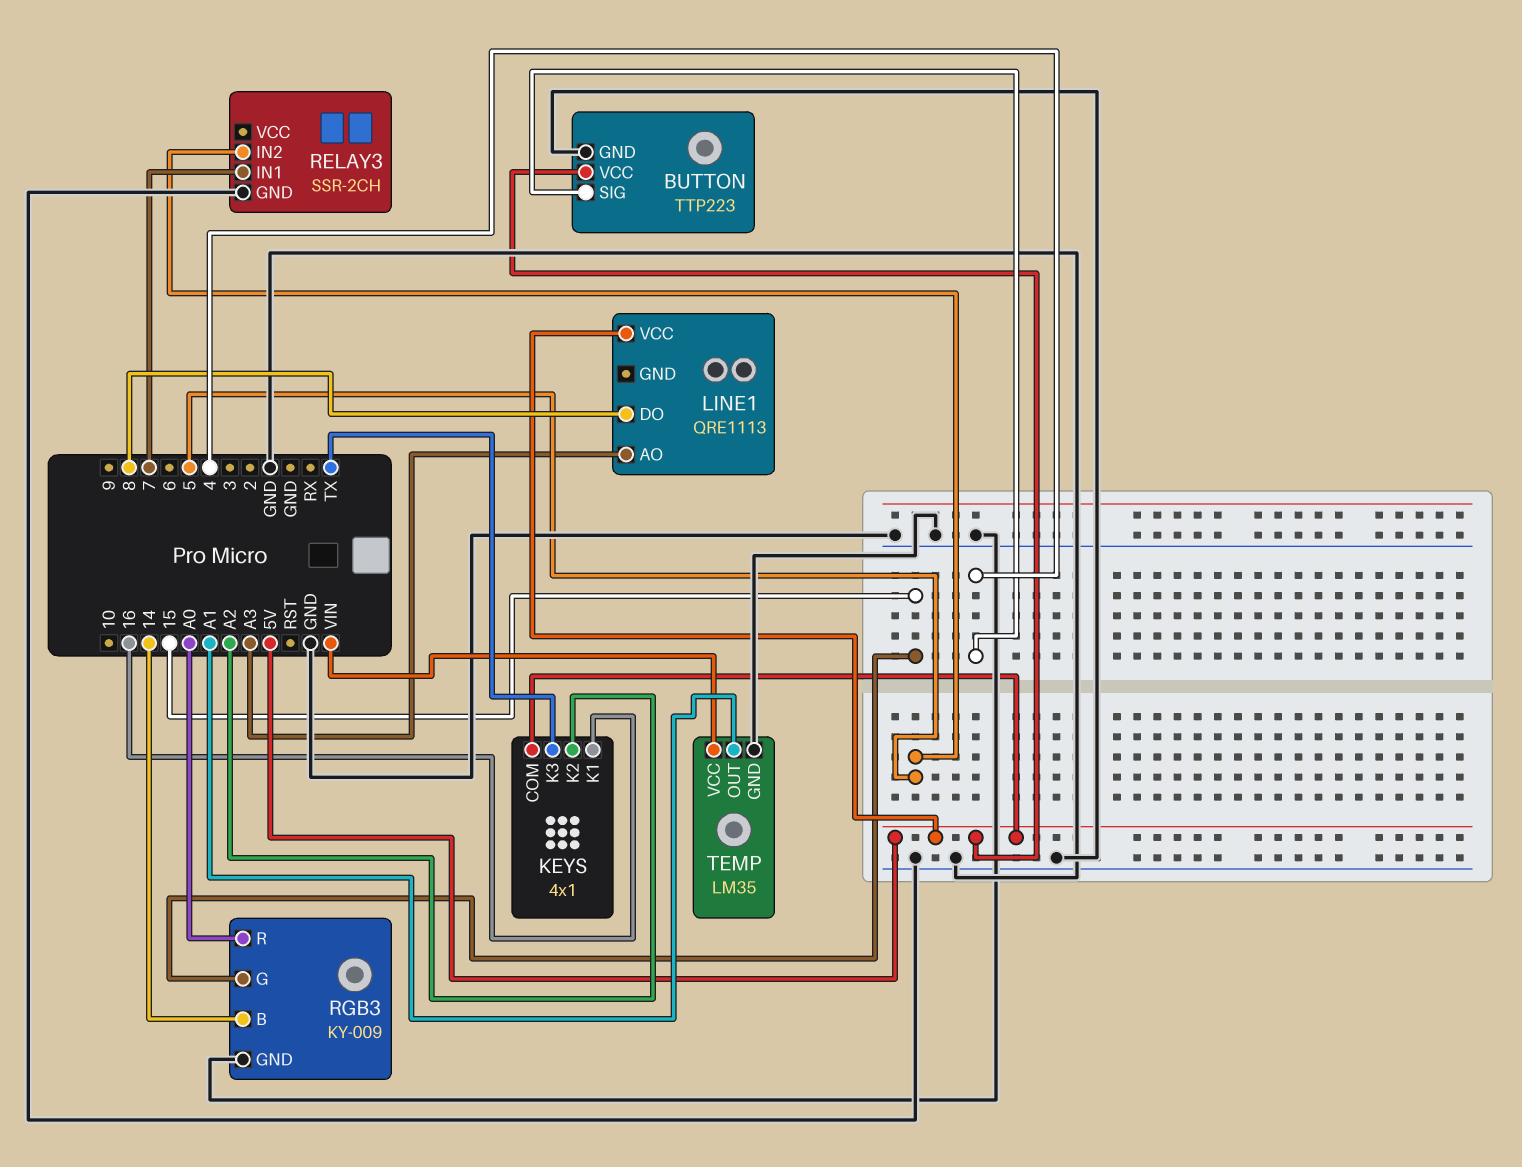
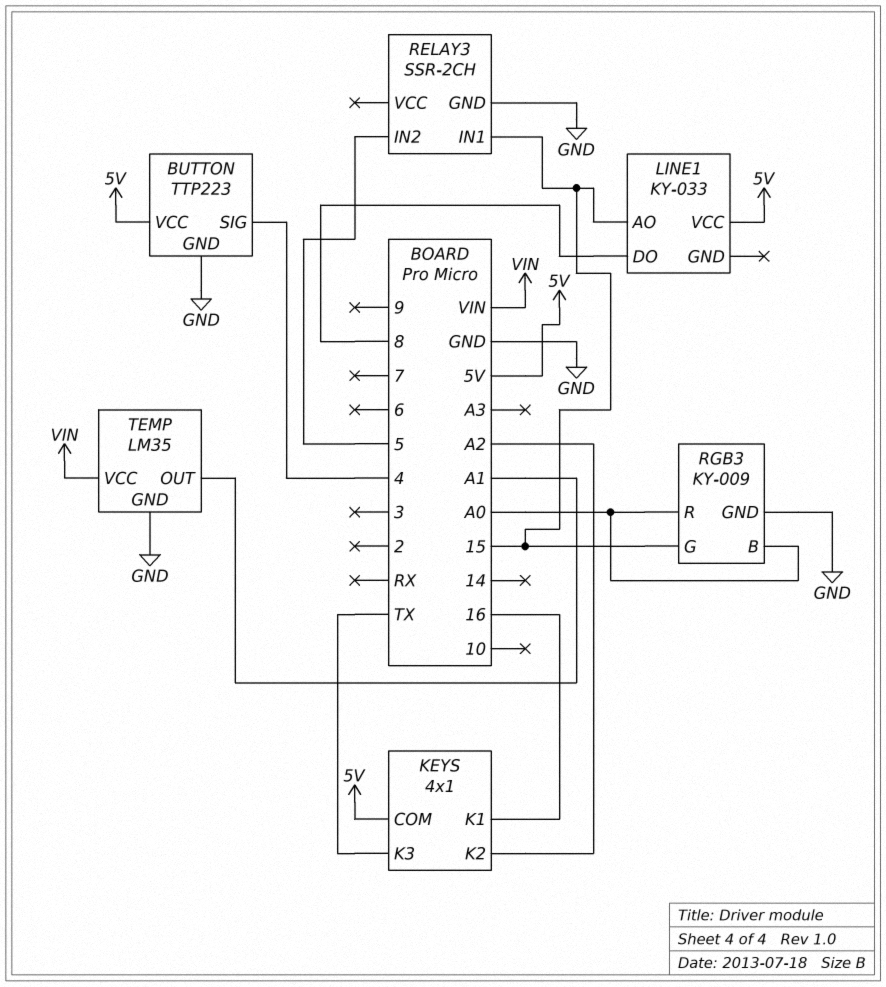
LINE1: QRE1113 -> KY-033
LINE1 pin AO: A3 -> 15
RELAY3 pin IN1: 7 -> 15
RGB3 pin B: 14 -> A0

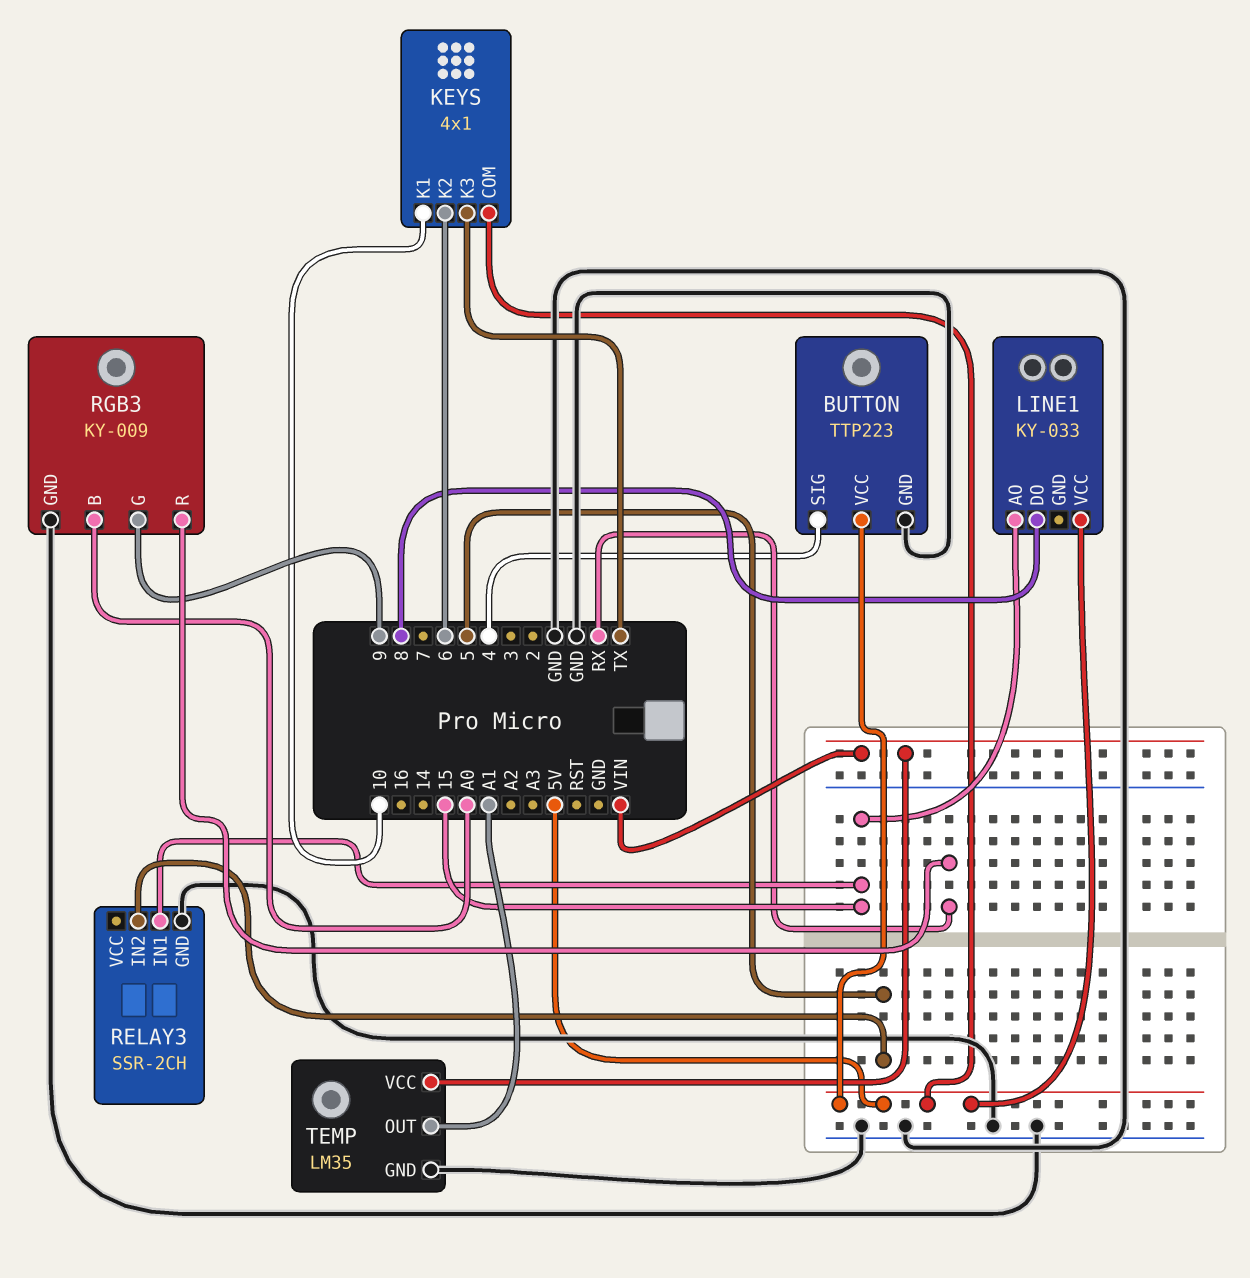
KEYS pin K1: 16 -> 10
KEYS pin K2: A2 -> 6
RGB3 pin G: 15 -> 9
RGB3 pin R: A0 -> RX

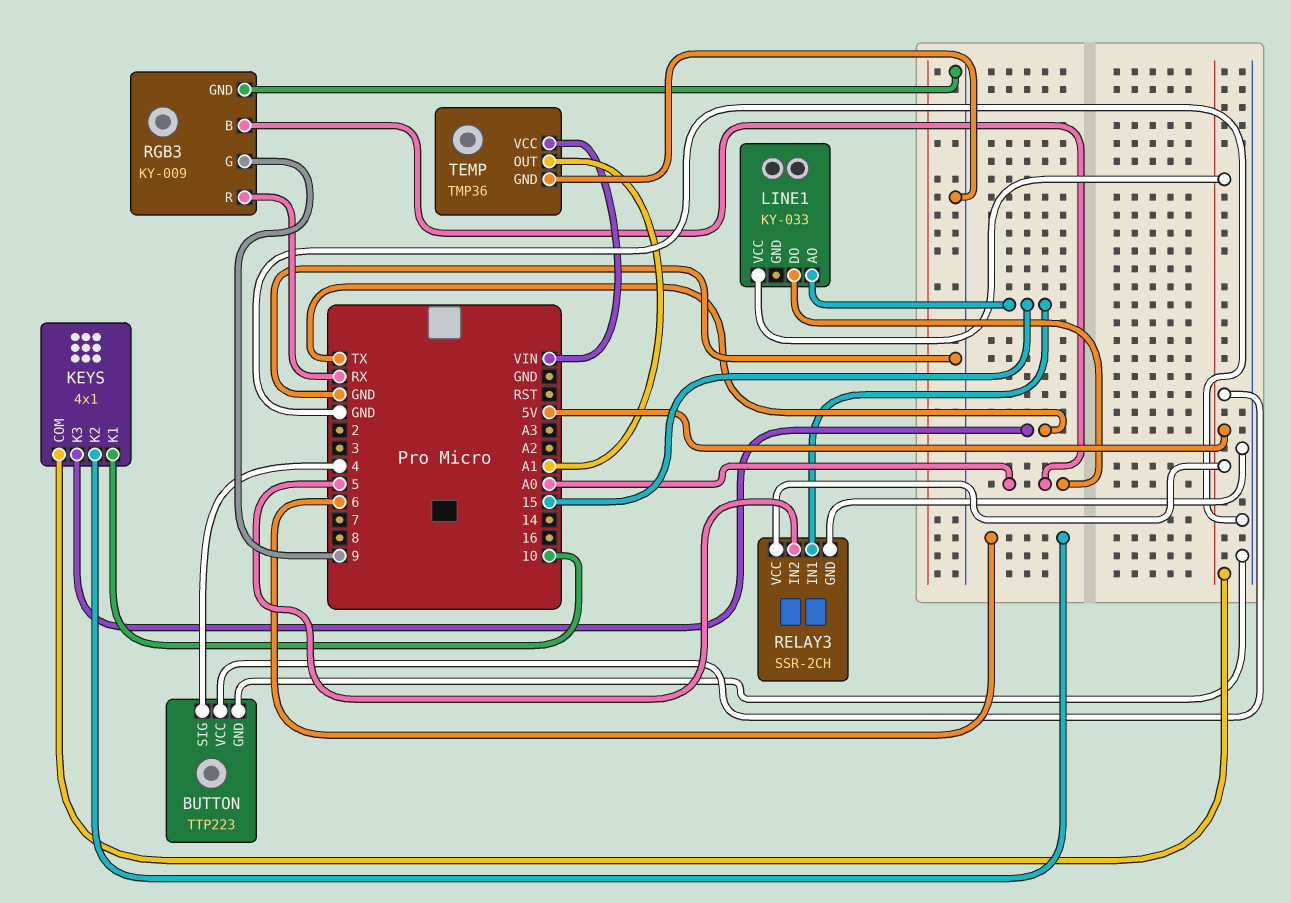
LINE1 pin DO: 8 -> A0
RELAY3 pin VCC: none -> 5V
TEMP: LM35 -> TMP36

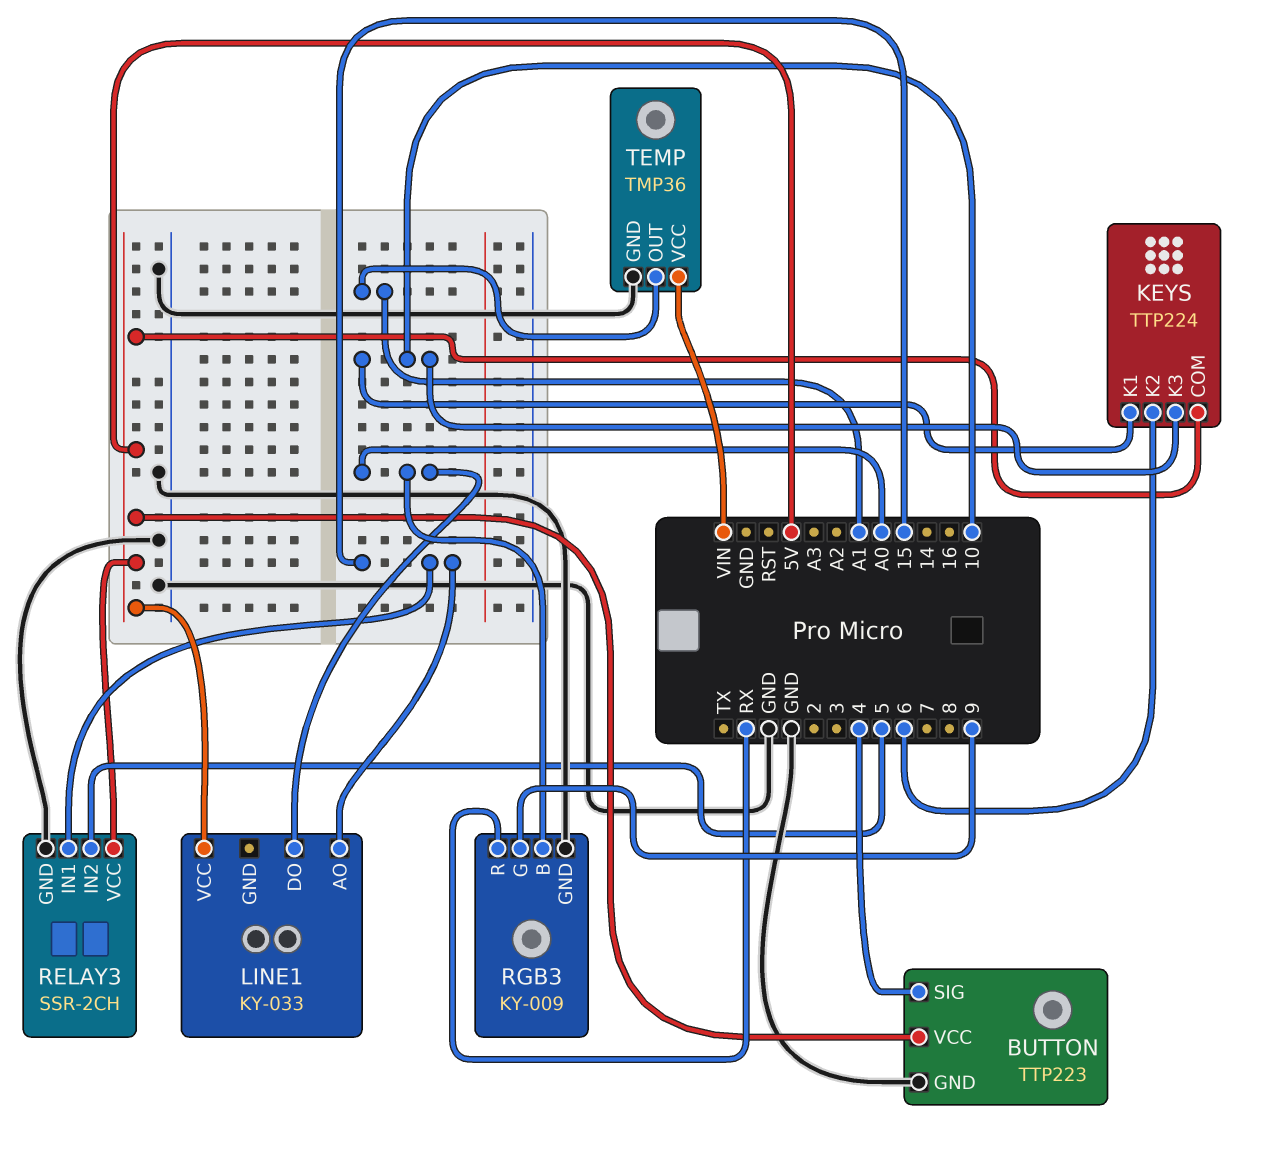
KEYS: 4x1 -> TTP224
KEYS pin K3: TX -> 10

